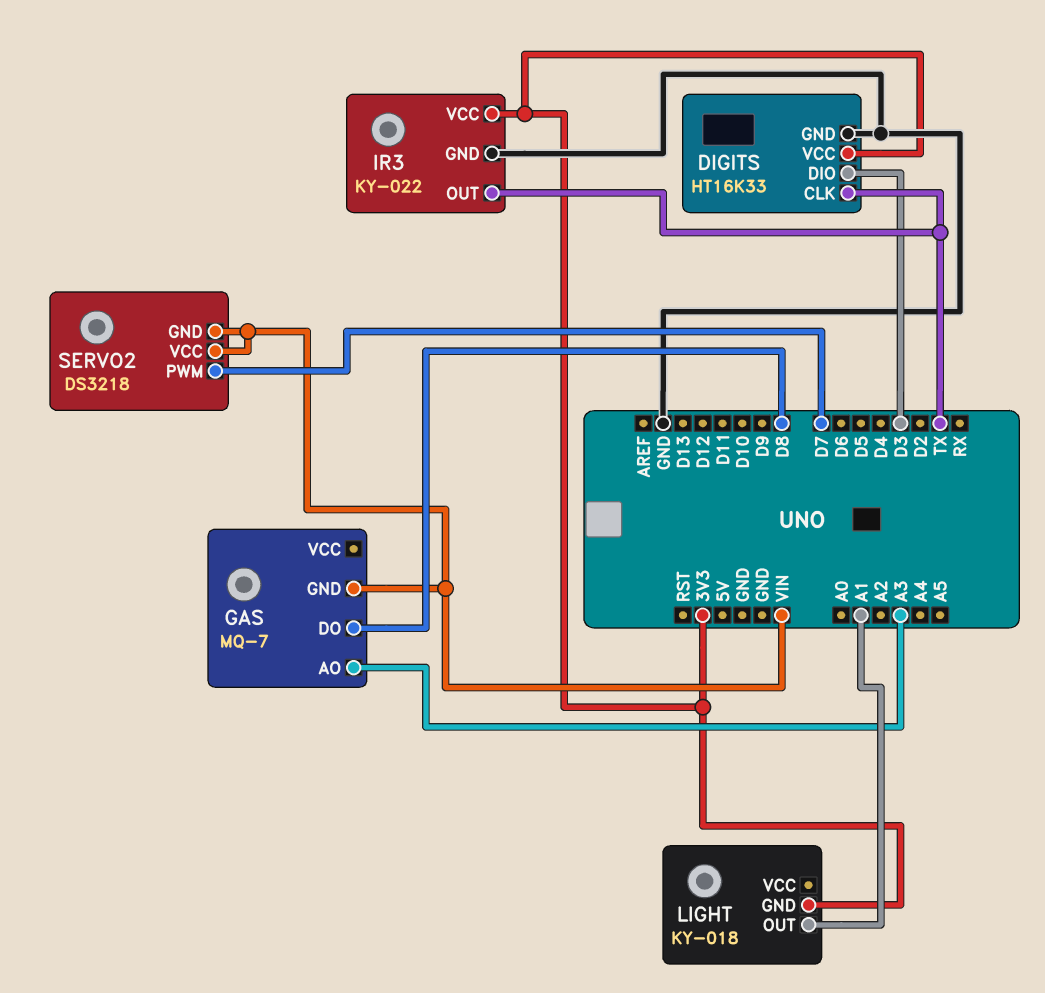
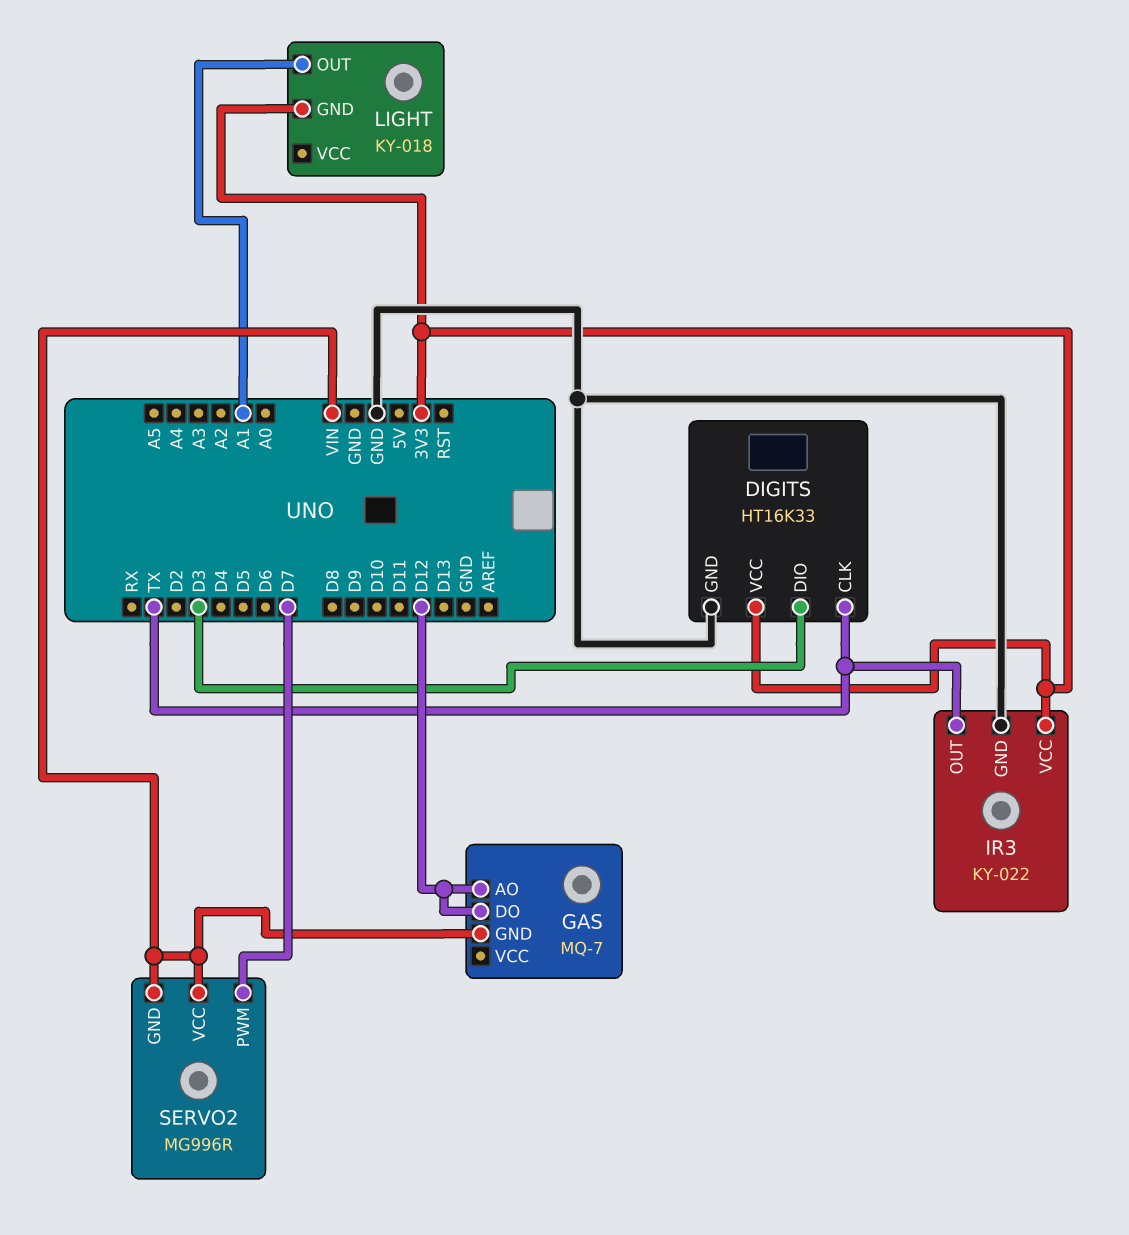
GAS pin AO: A3 -> D12
GAS pin DO: D8 -> D12
SERVO2: DS3218 -> MG996R

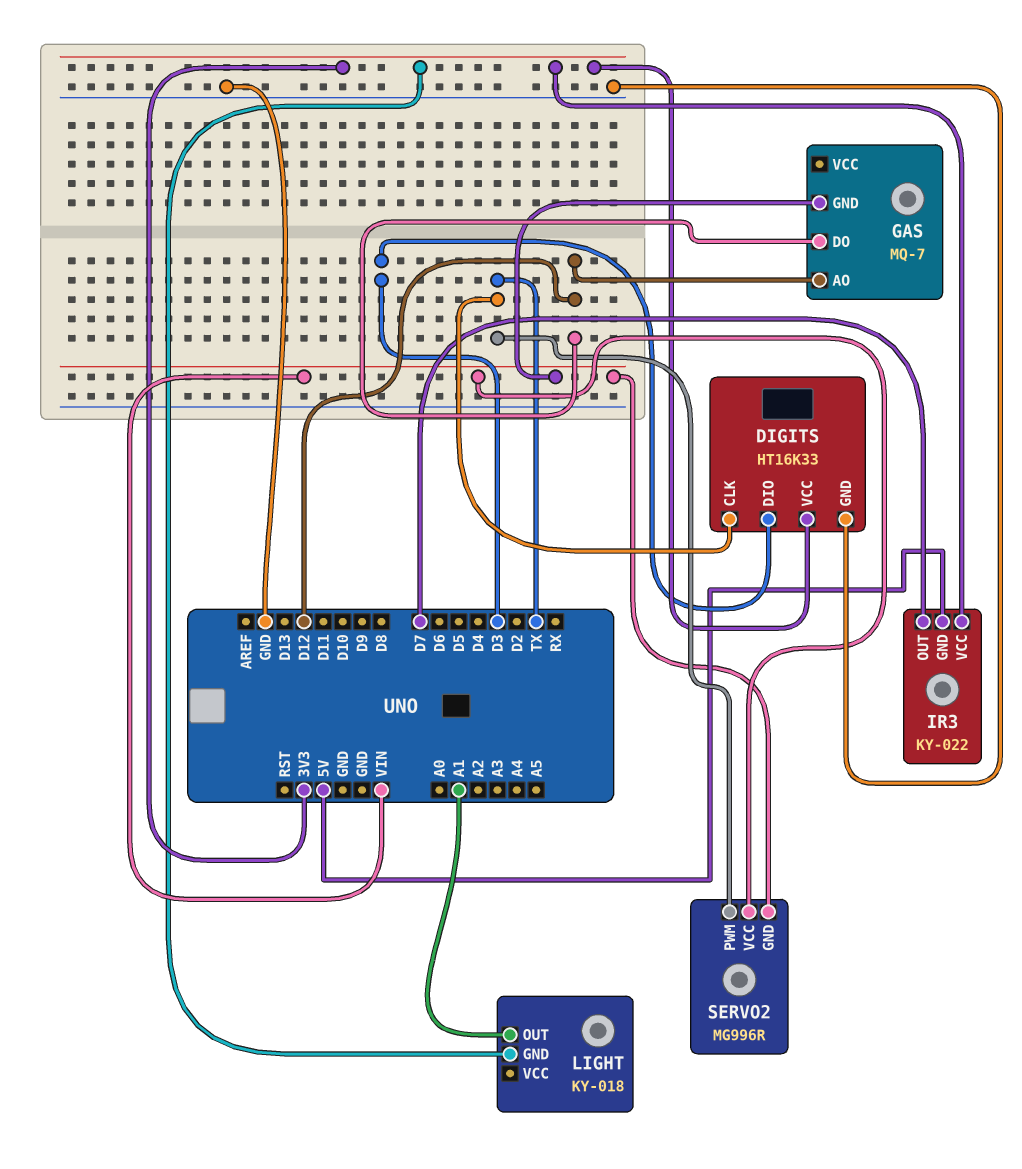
IR3 pin GND: GND -> 5V
IR3 pin OUT: TX -> D7
SERVO2 pin PWM: D7 -> TX

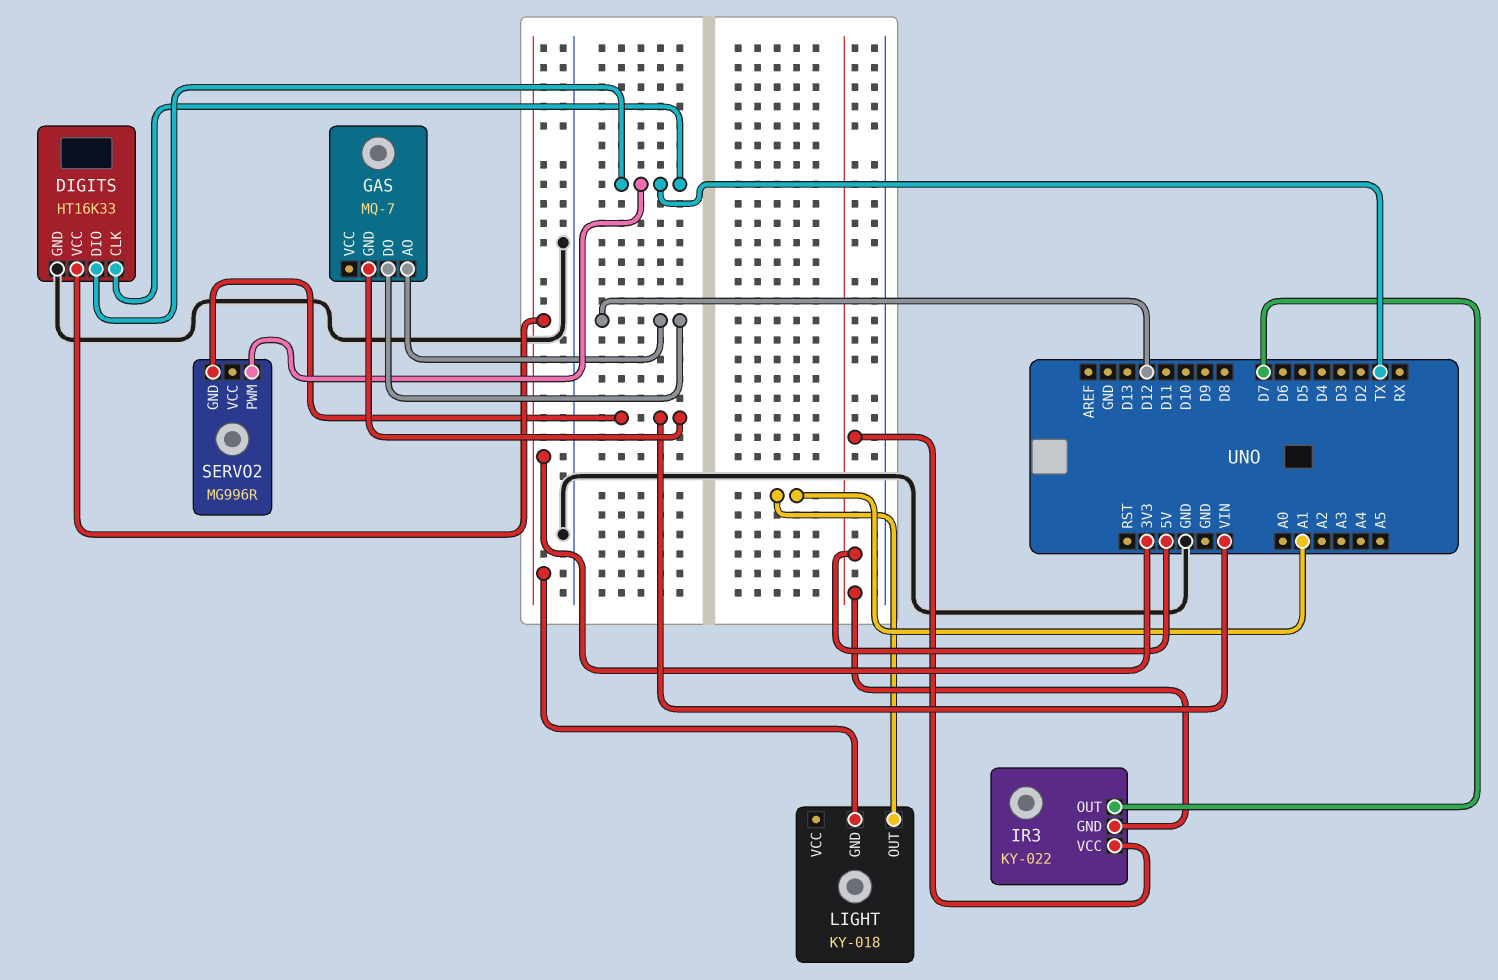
DIGITS pin DIO: D3 -> TX
IR3 pin VCC: 3V3 -> 5V
SERVO2 pin VCC: VIN -> none

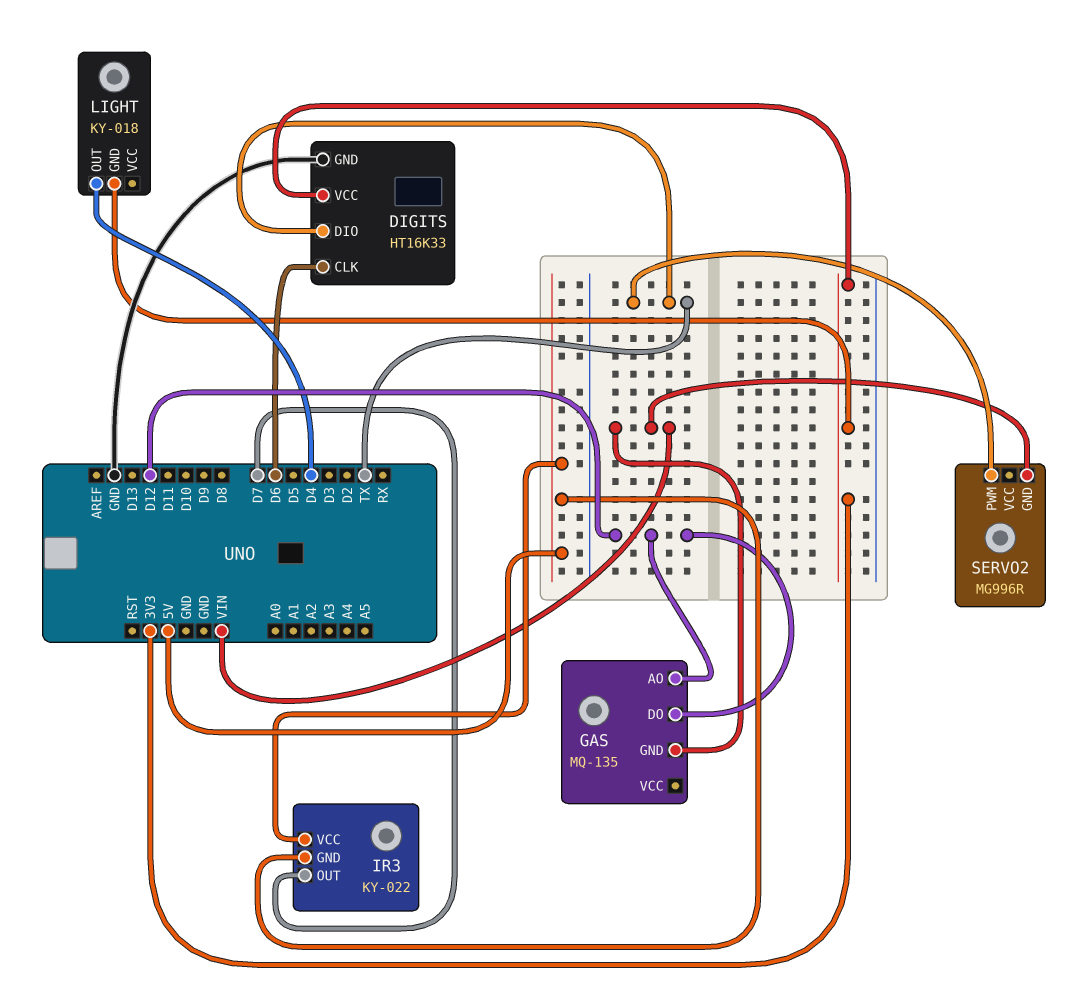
DIGITS pin CLK: TX -> D6
GAS: MQ-7 -> MQ-135
LIGHT pin OUT: A1 -> D4

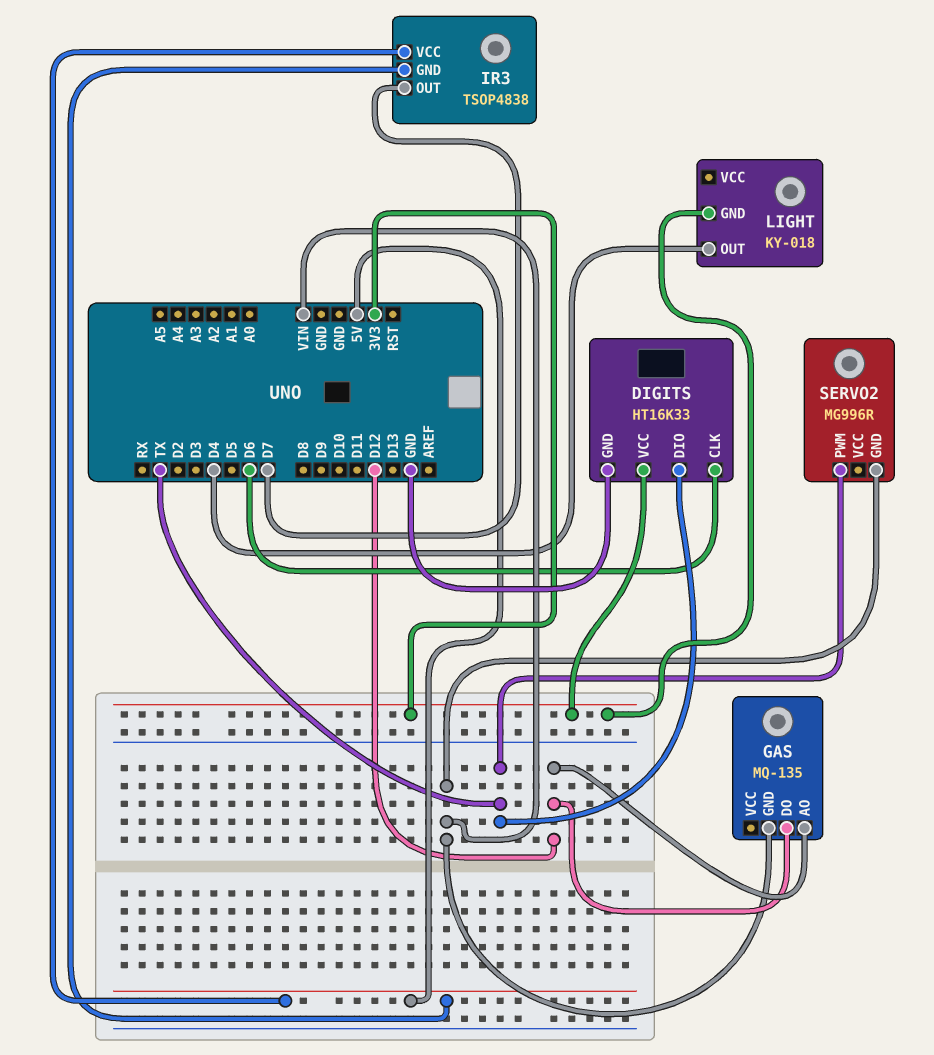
IR3: KY-022 -> TSOP4838

